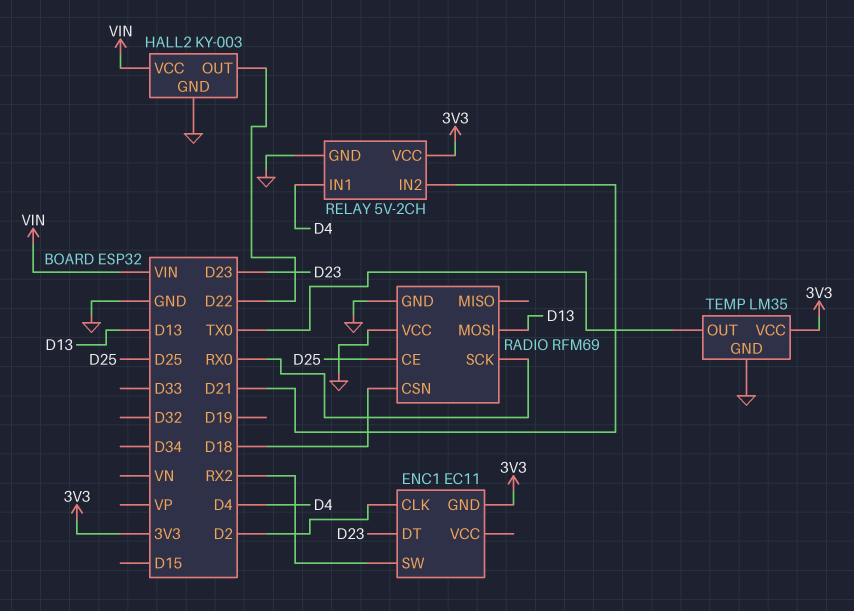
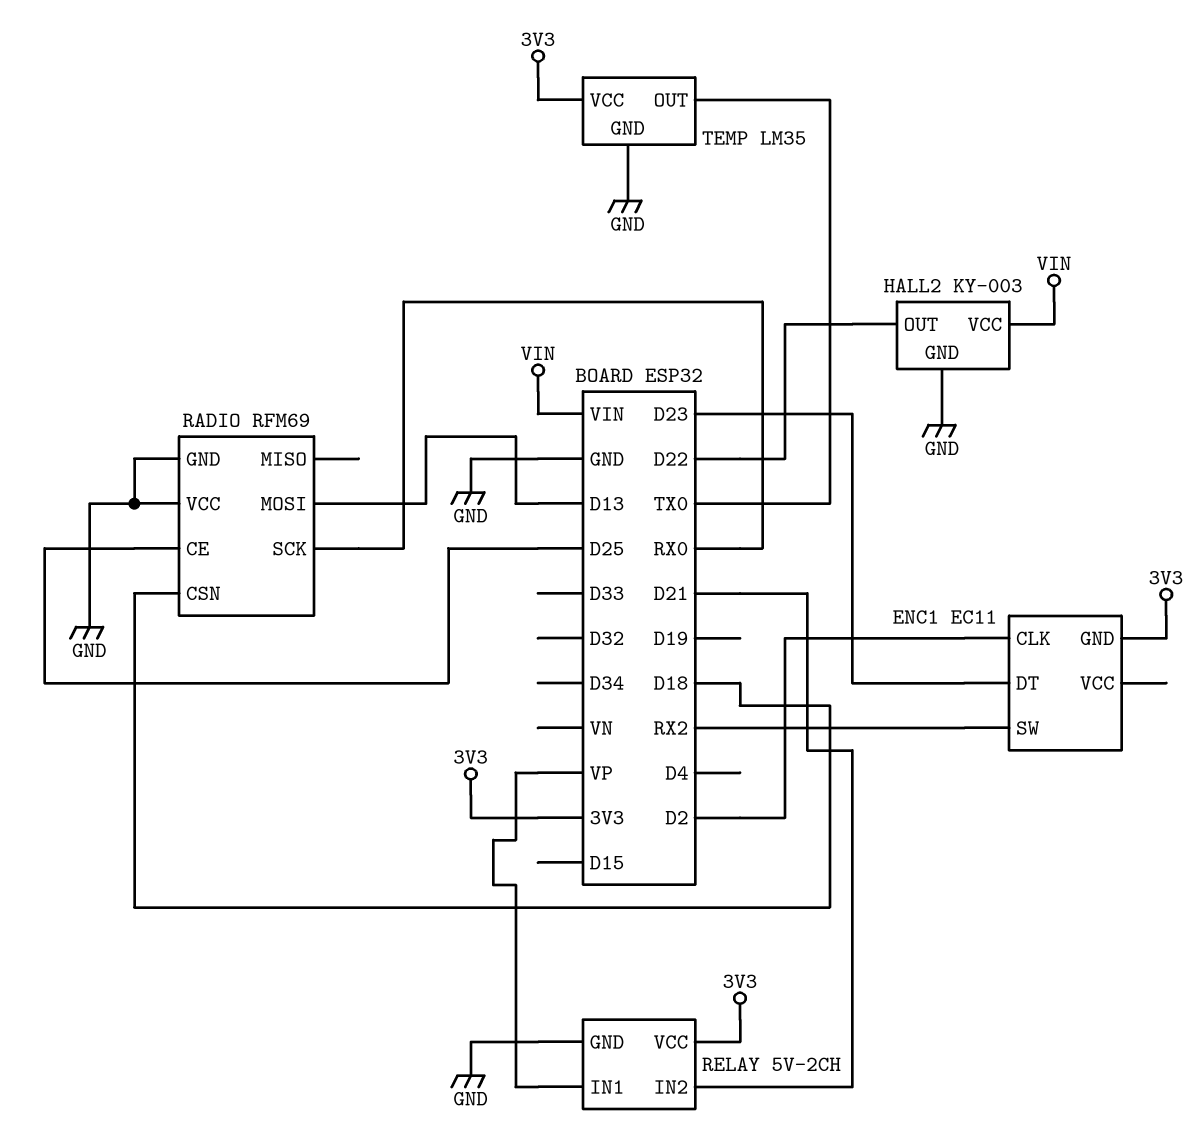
RELAY pin IN1: D4 -> VP

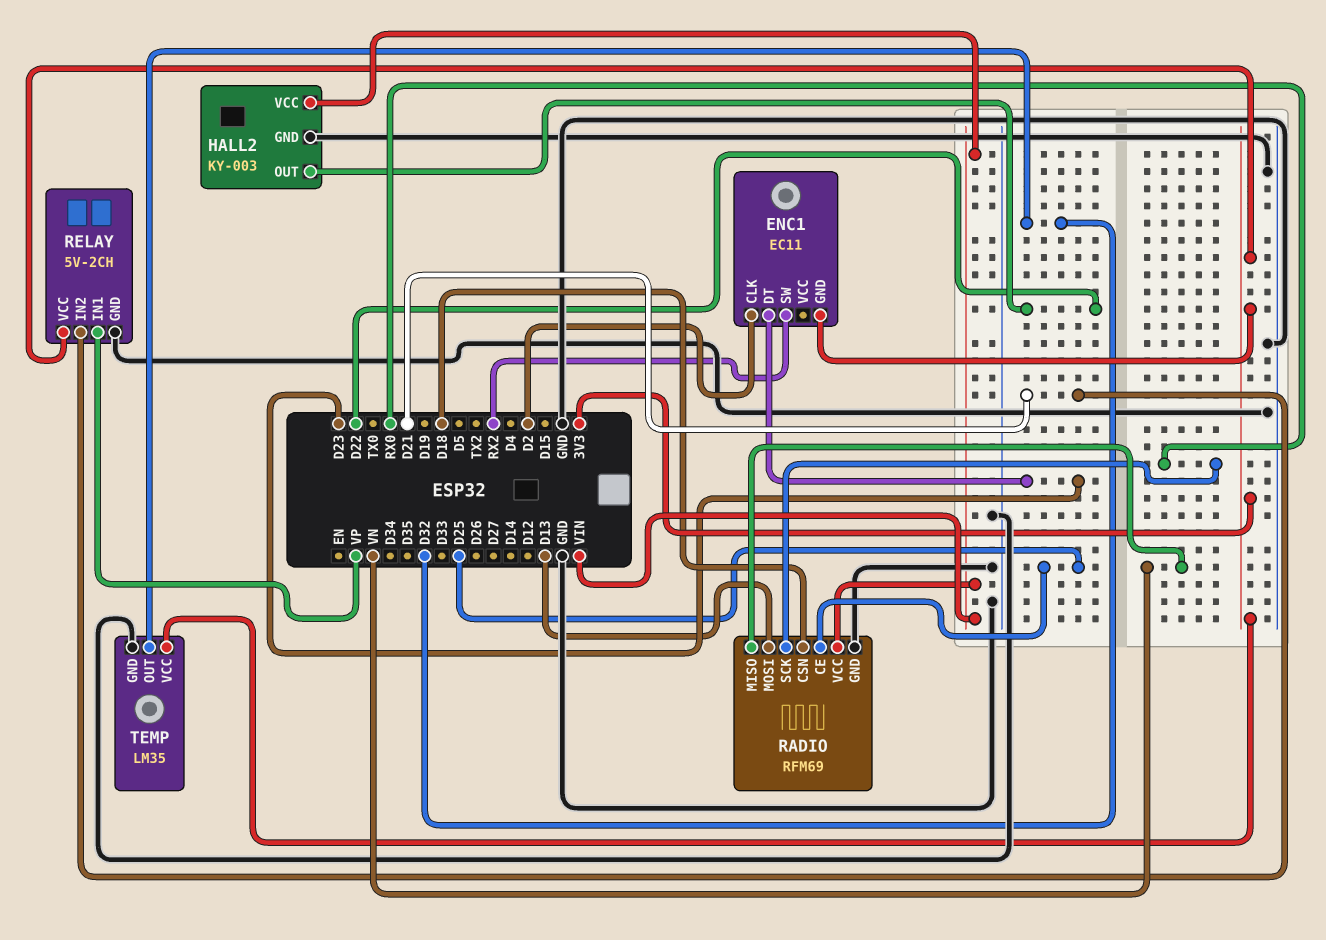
RADIO pin MISO: none -> VN
RADIO pin VCC: GND -> VIN
TEMP pin OUT: TX0 -> D32

